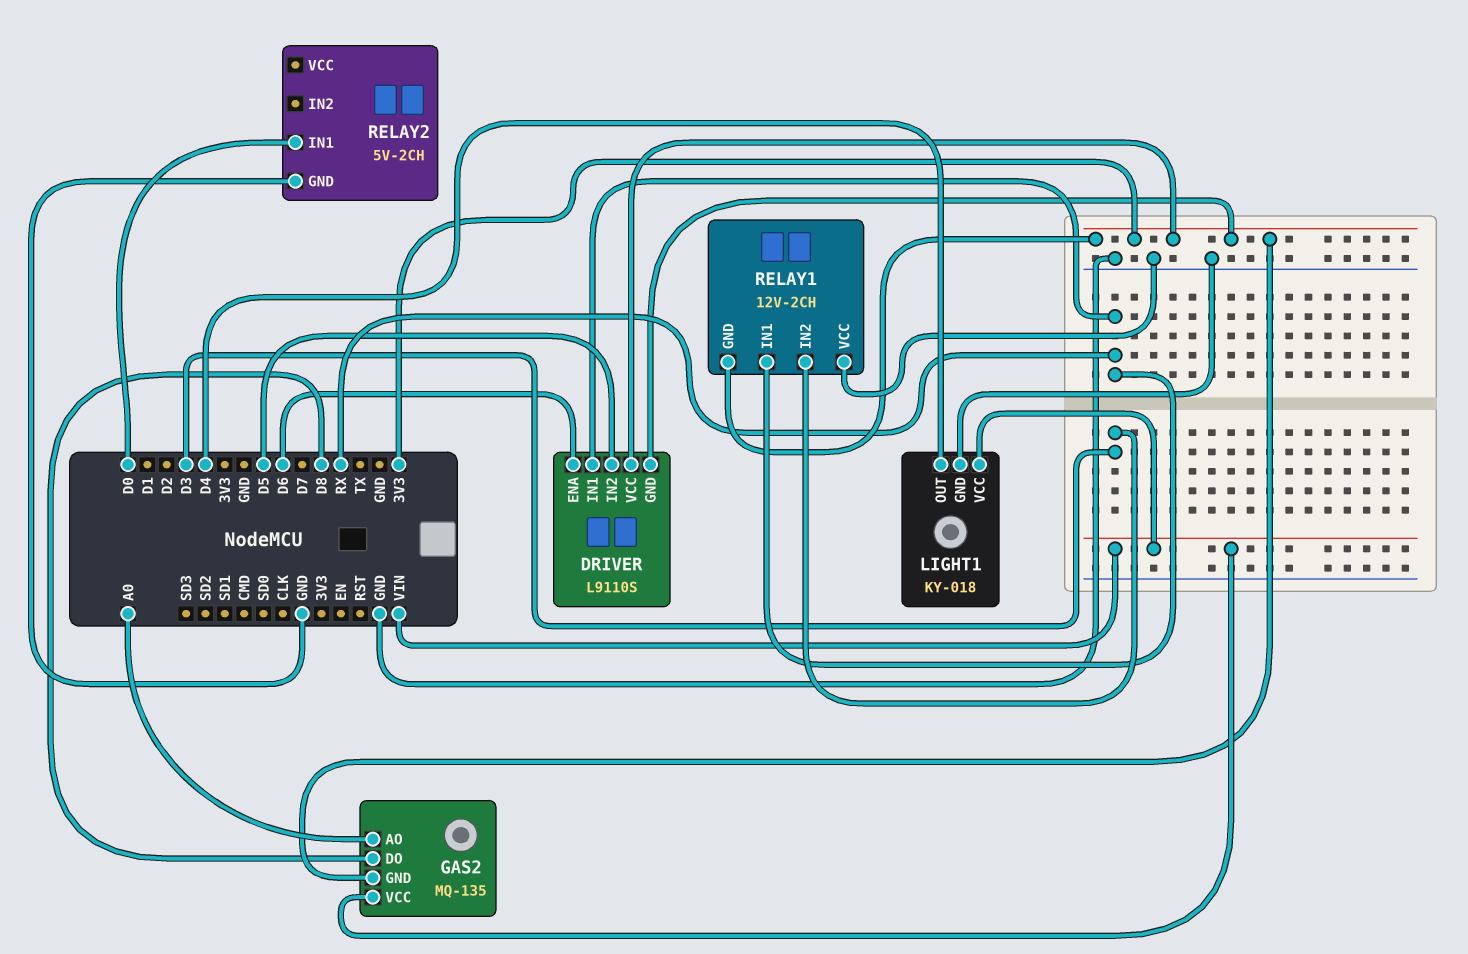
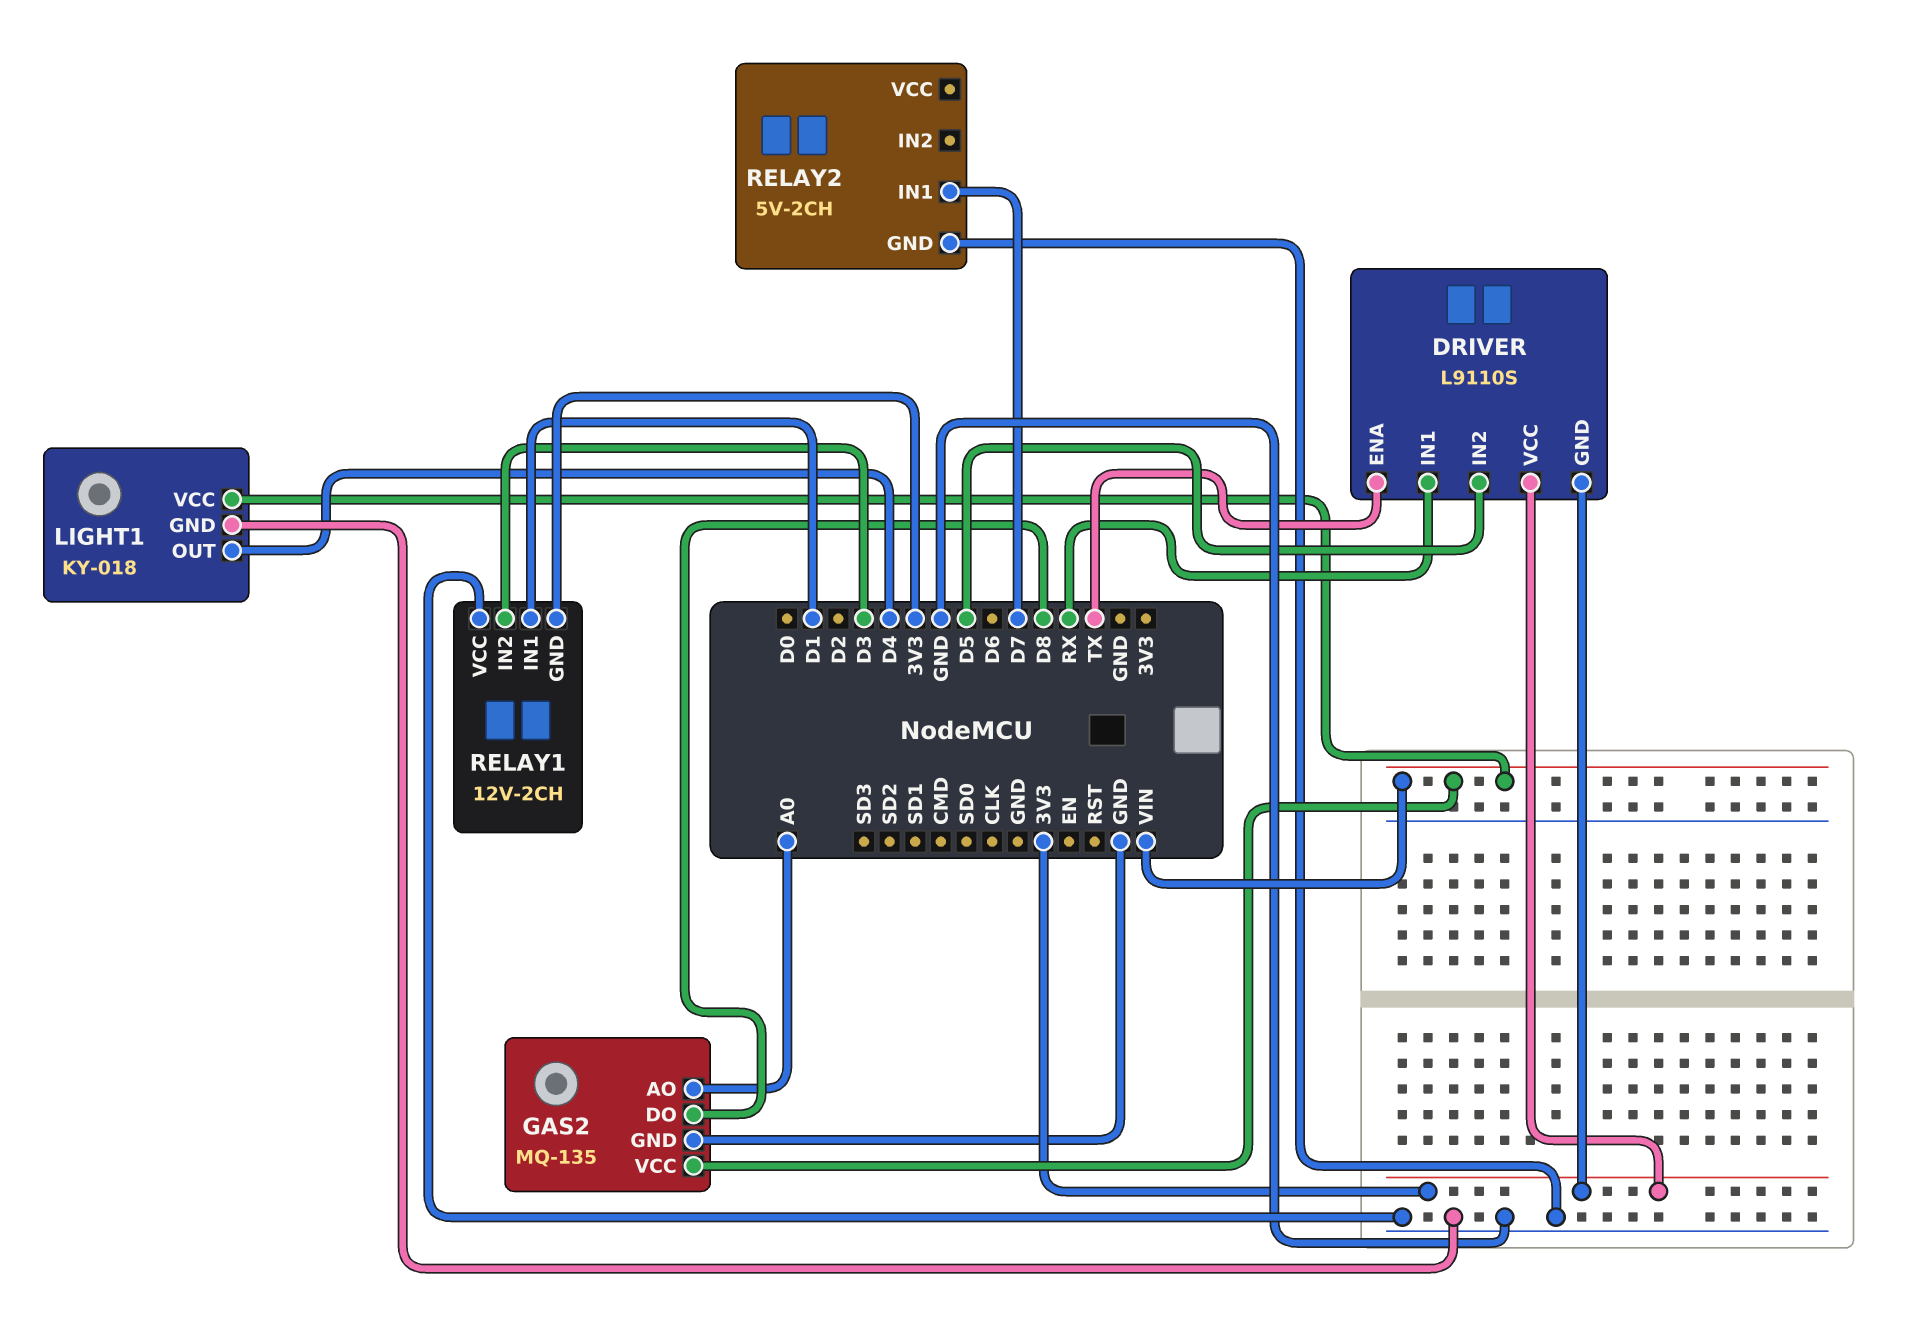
DRIVER pin ENA: D6 -> TX
GAS2 pin GND: 3V3 -> GND
RELAY1 pin IN1: RX -> D1
RELAY2 pin IN1: D0 -> D7

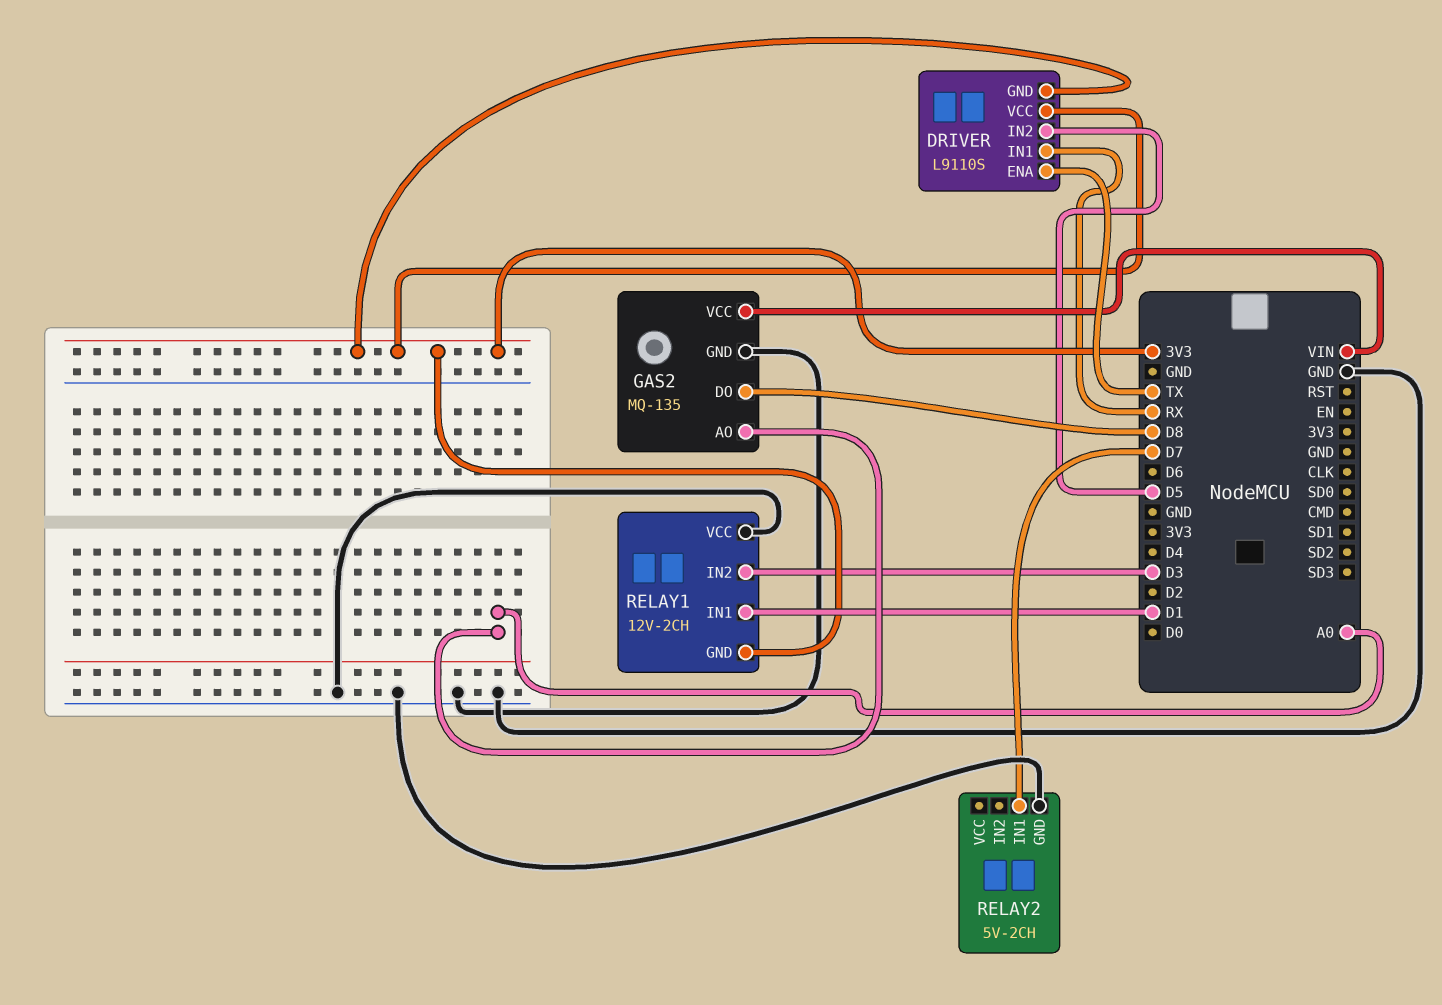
LIGHT1: KY-018 -> none
LIGHT1 pin GND: GND -> none
LIGHT1 pin OUT: D4 -> none
LIGHT1 pin VCC: VIN -> none

